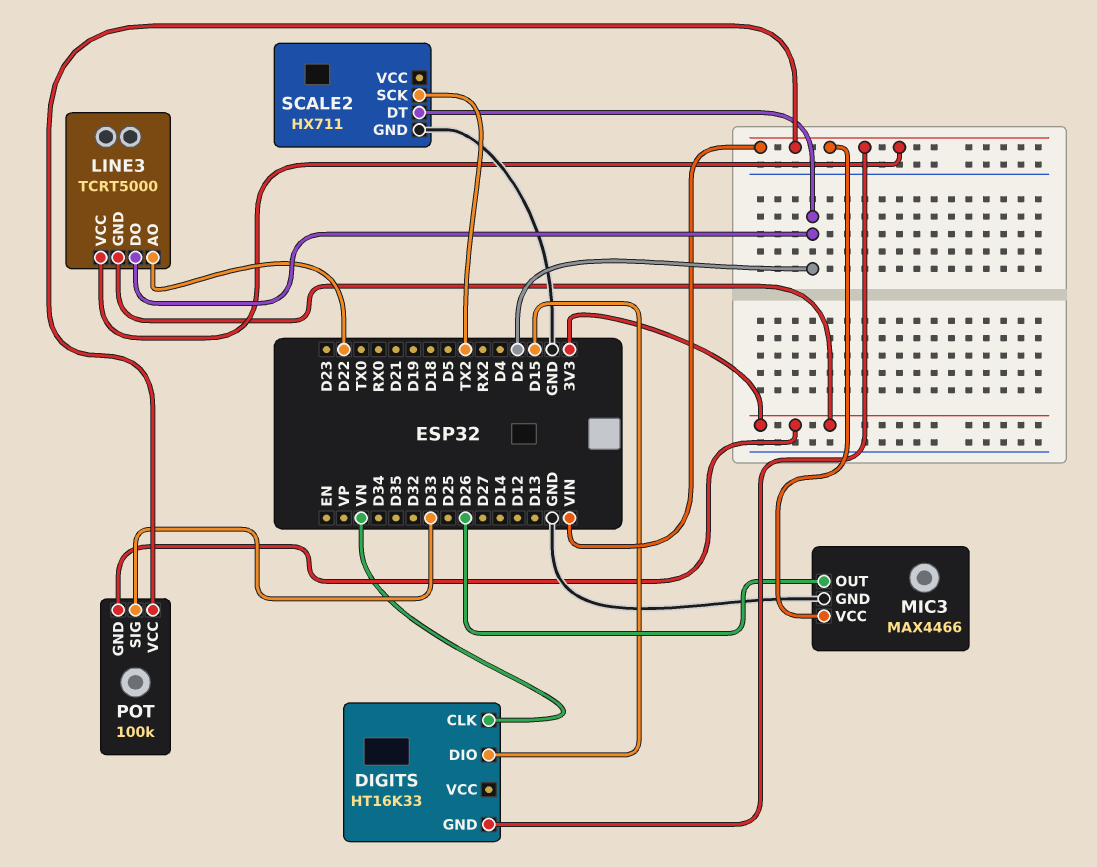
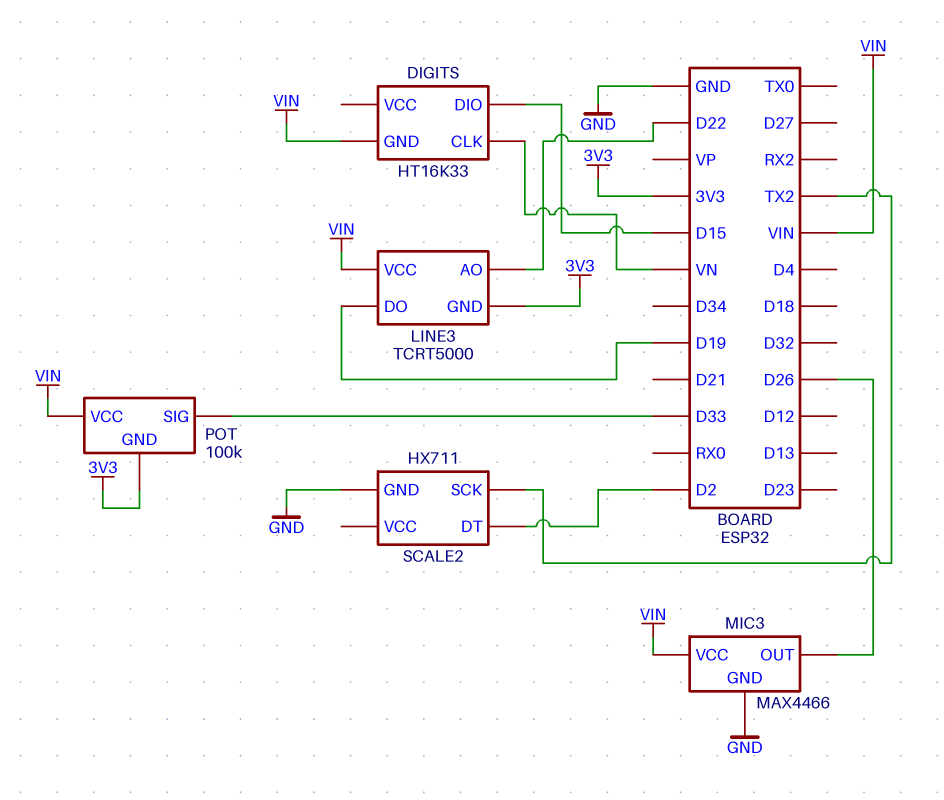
LINE3 pin DO: D2 -> D19

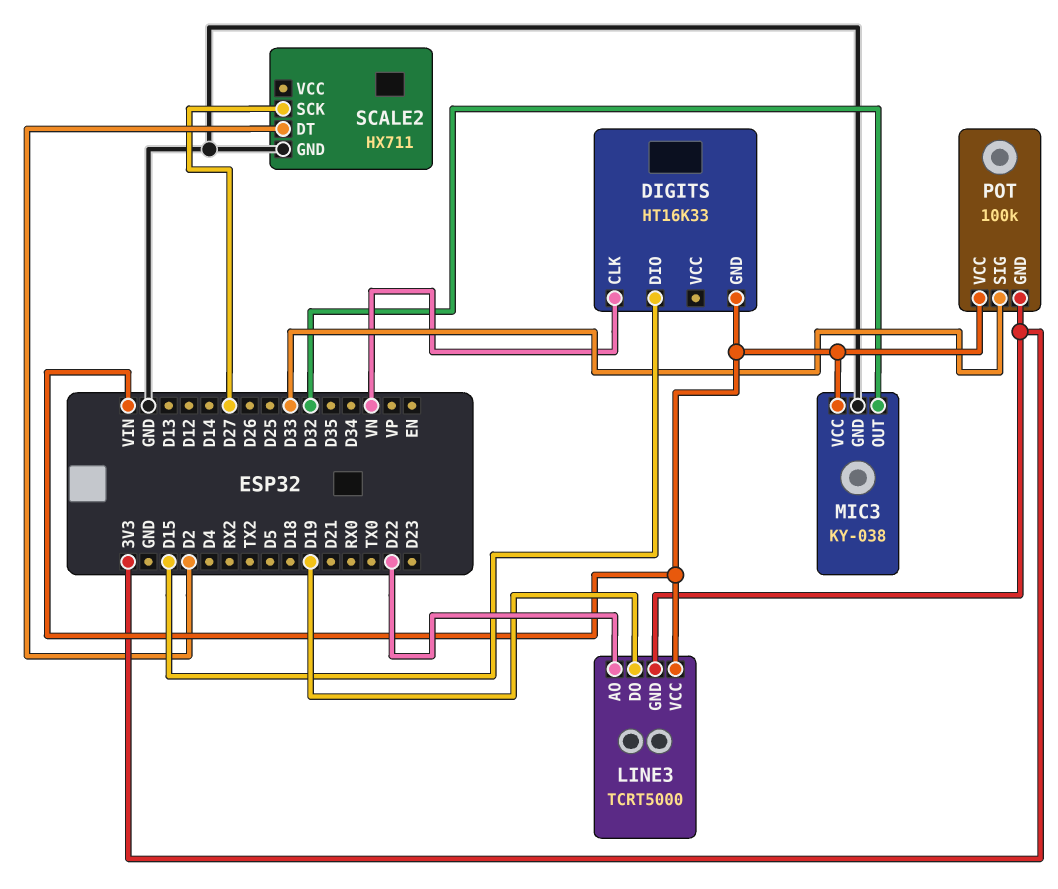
MIC3: MAX4466 -> KY-038
MIC3 pin OUT: D26 -> D32
SCALE2 pin SCK: TX2 -> D27

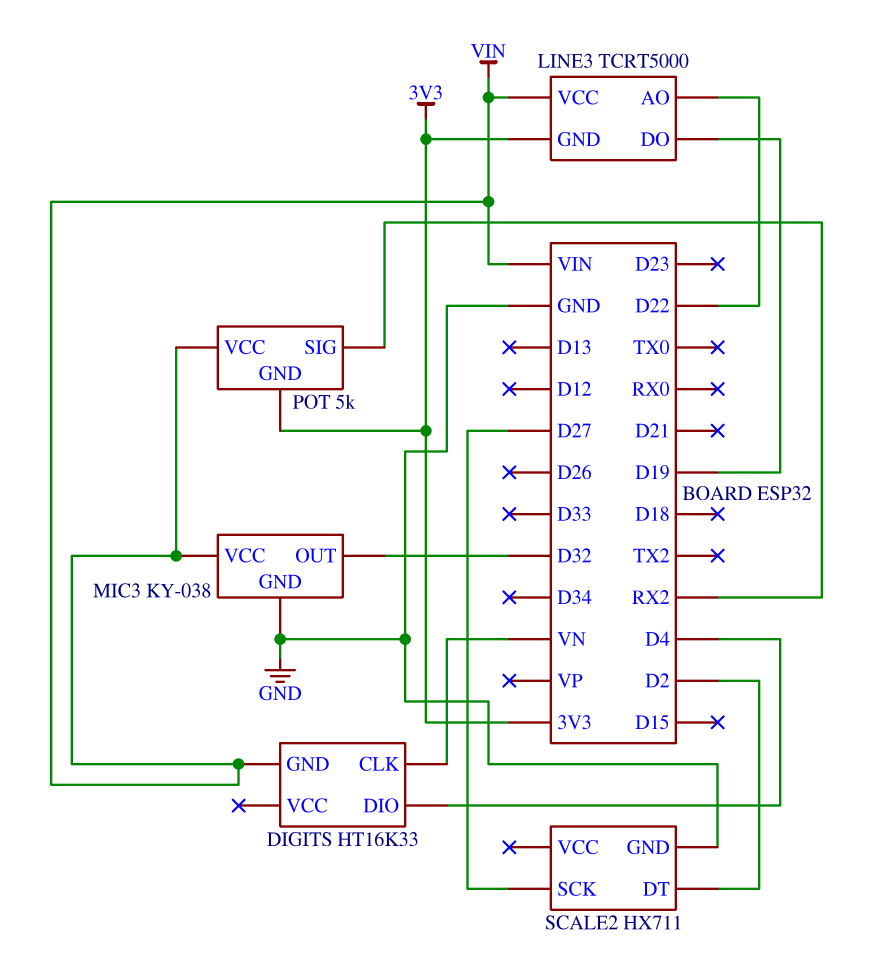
DIGITS pin DIO: D15 -> D4
POT: 100k -> 5k
POT pin SIG: D33 -> RX2

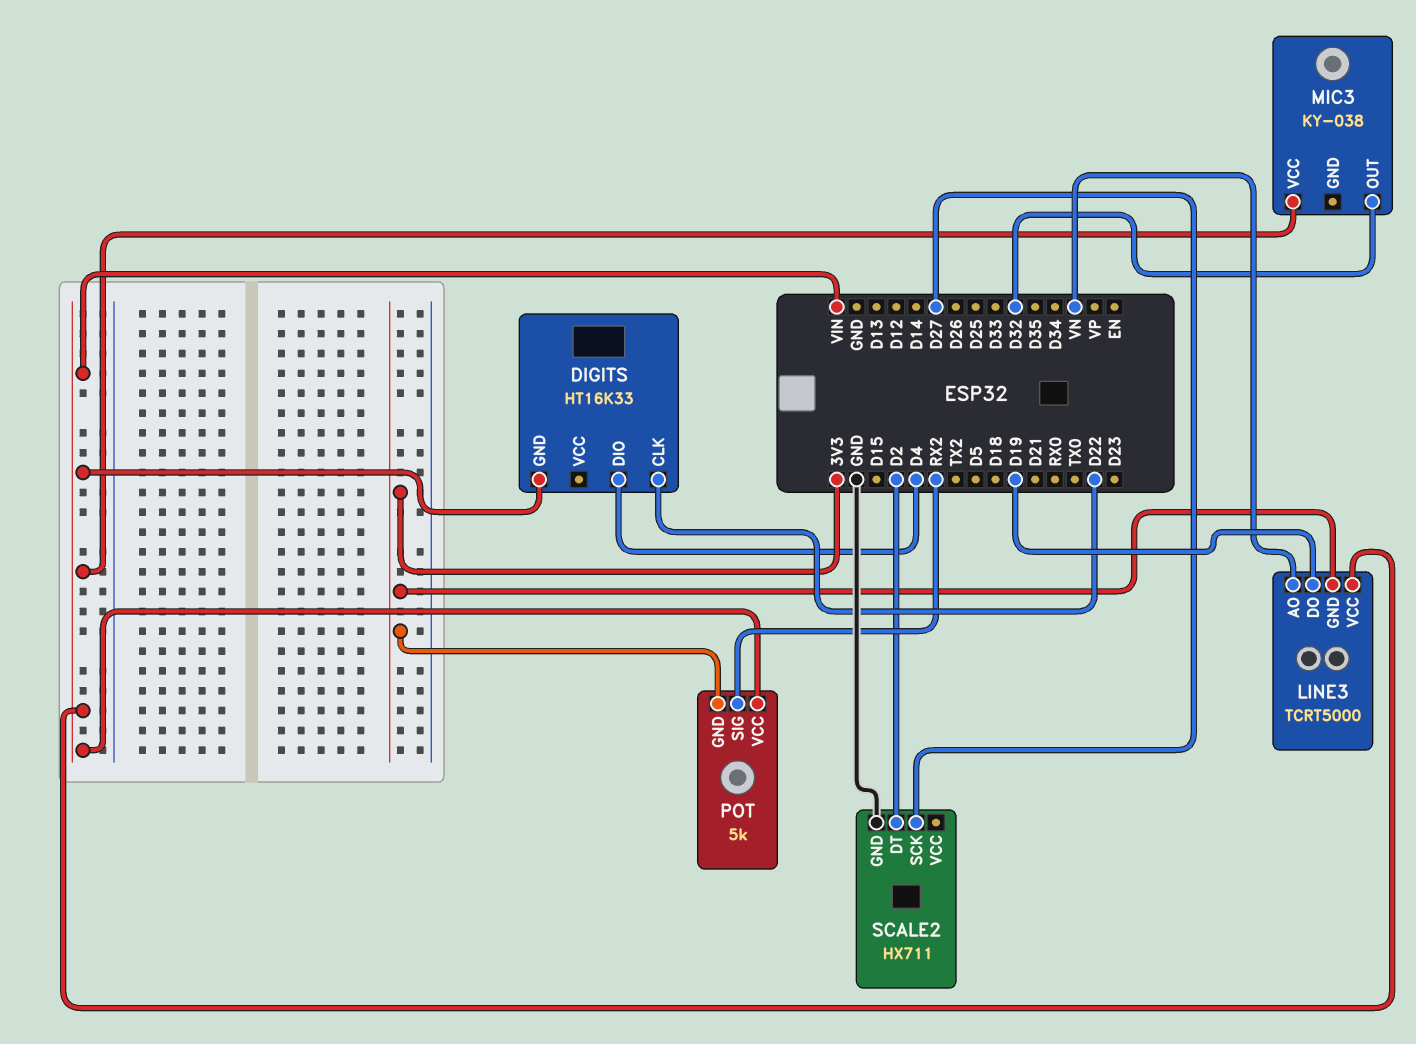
DIGITS pin CLK: VN -> D22
LINE3 pin AO: D22 -> VN
MIC3 pin GND: GND -> none

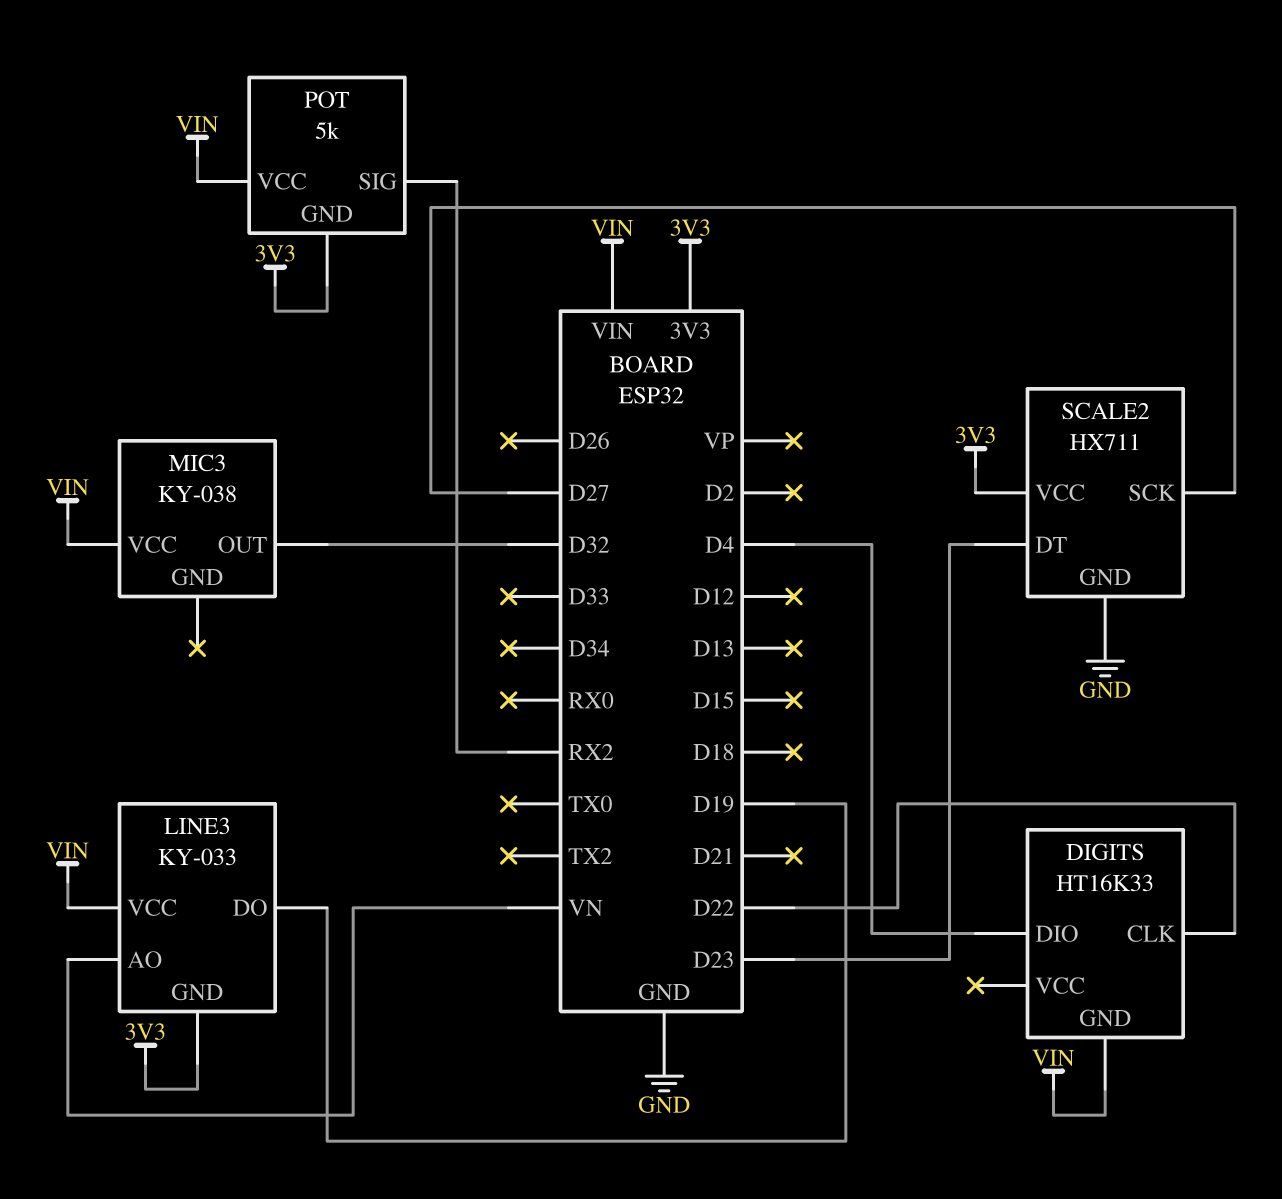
LINE3: TCRT5000 -> KY-033
SCALE2 pin DT: D2 -> D23
SCALE2 pin VCC: none -> 3V3

